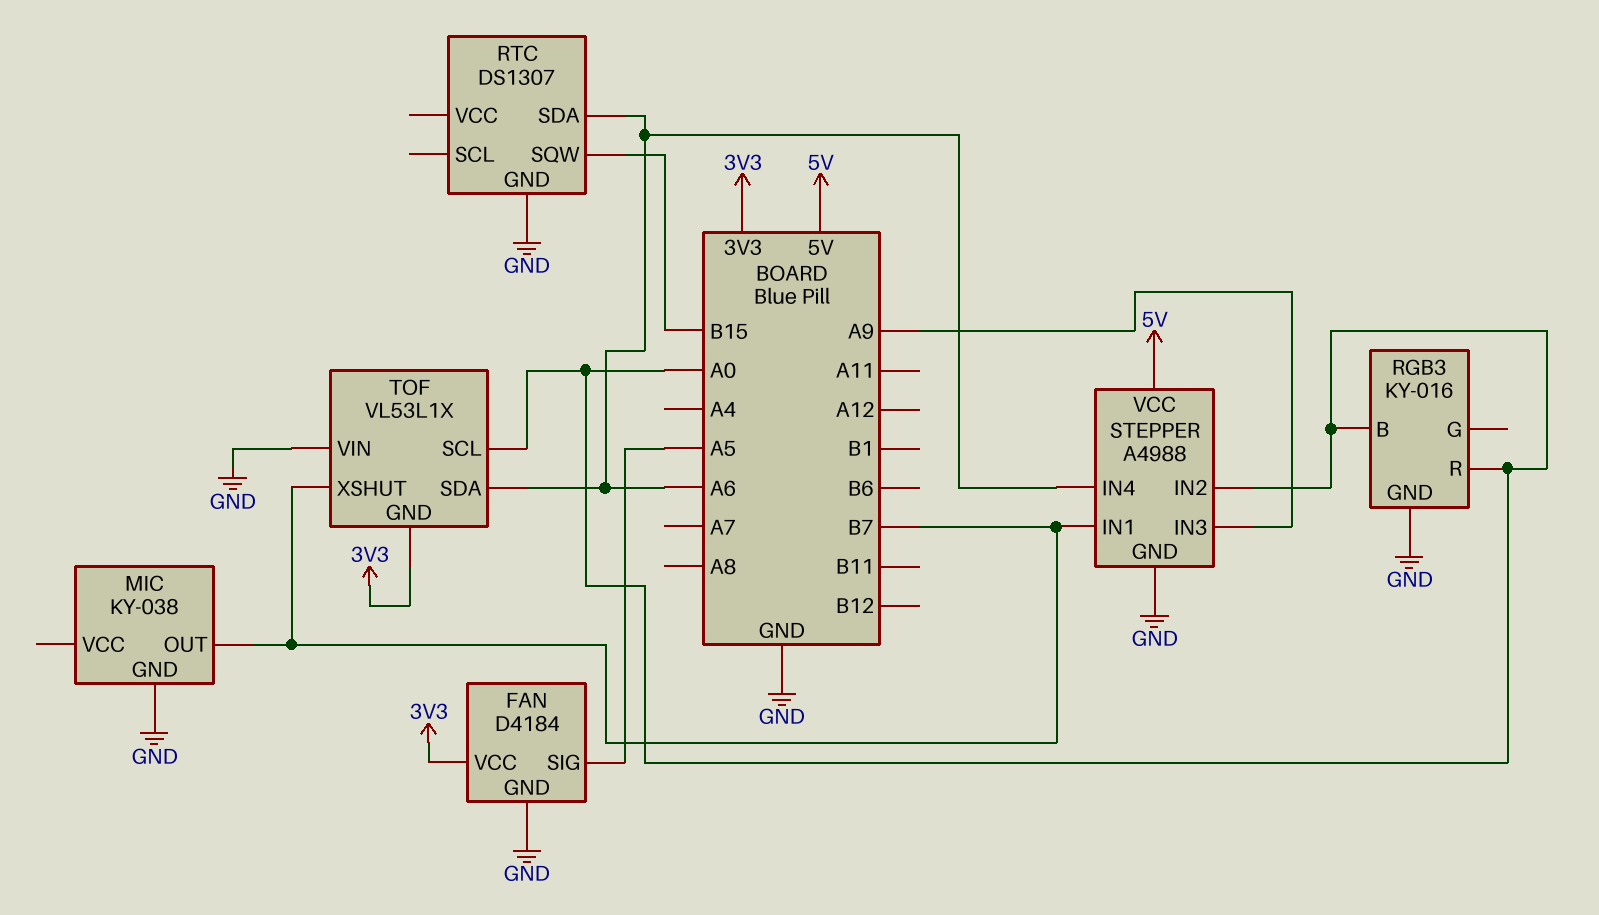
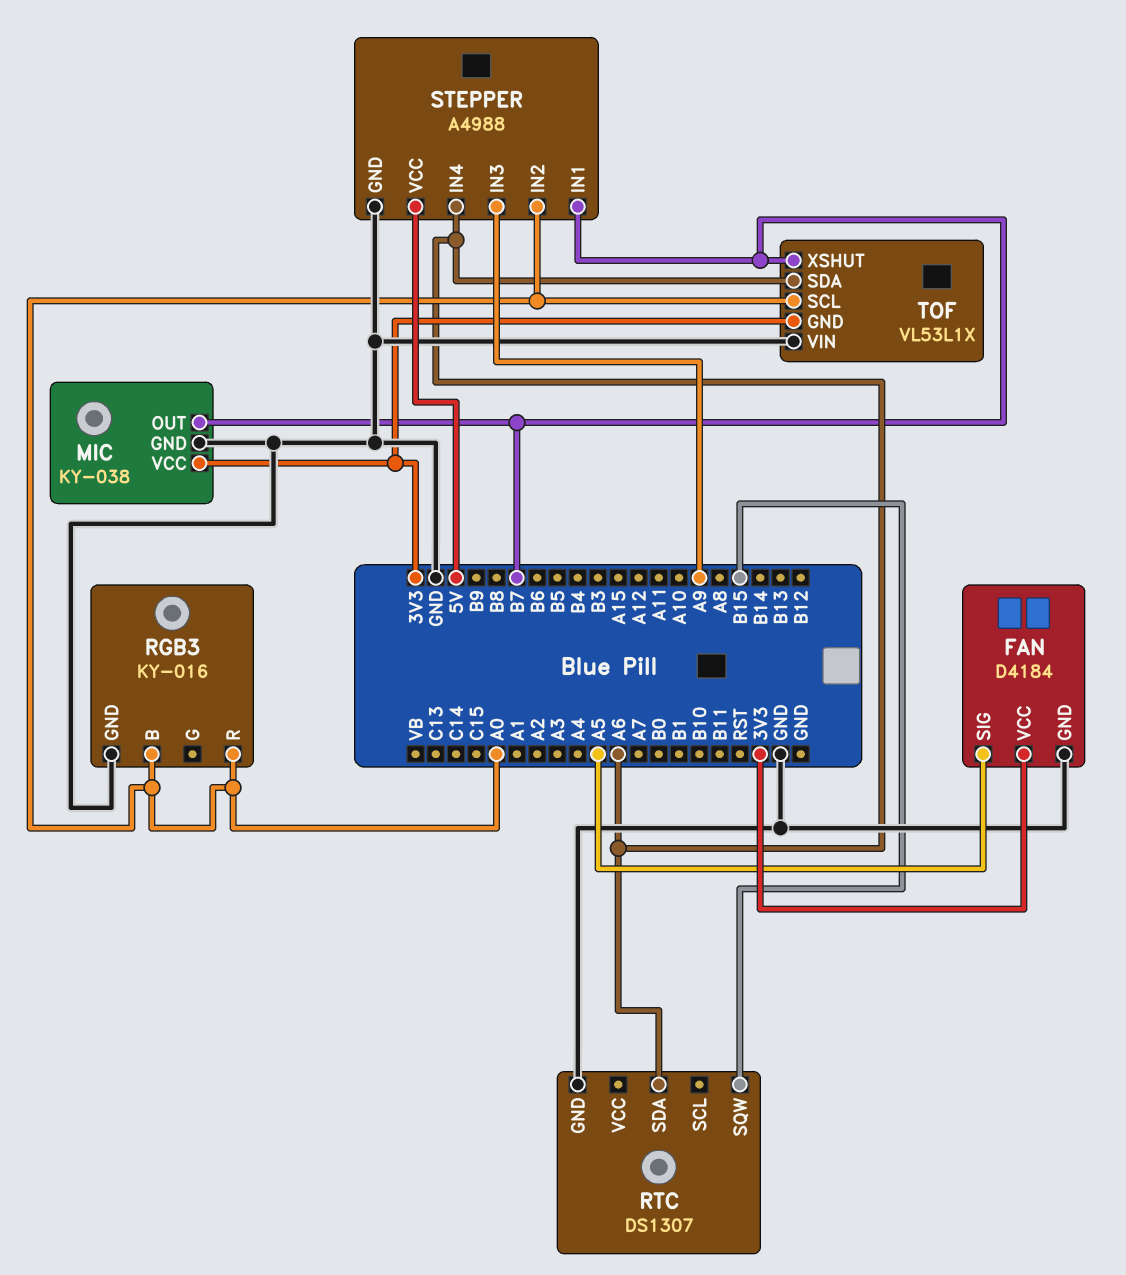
MIC pin VCC: none -> 3V3

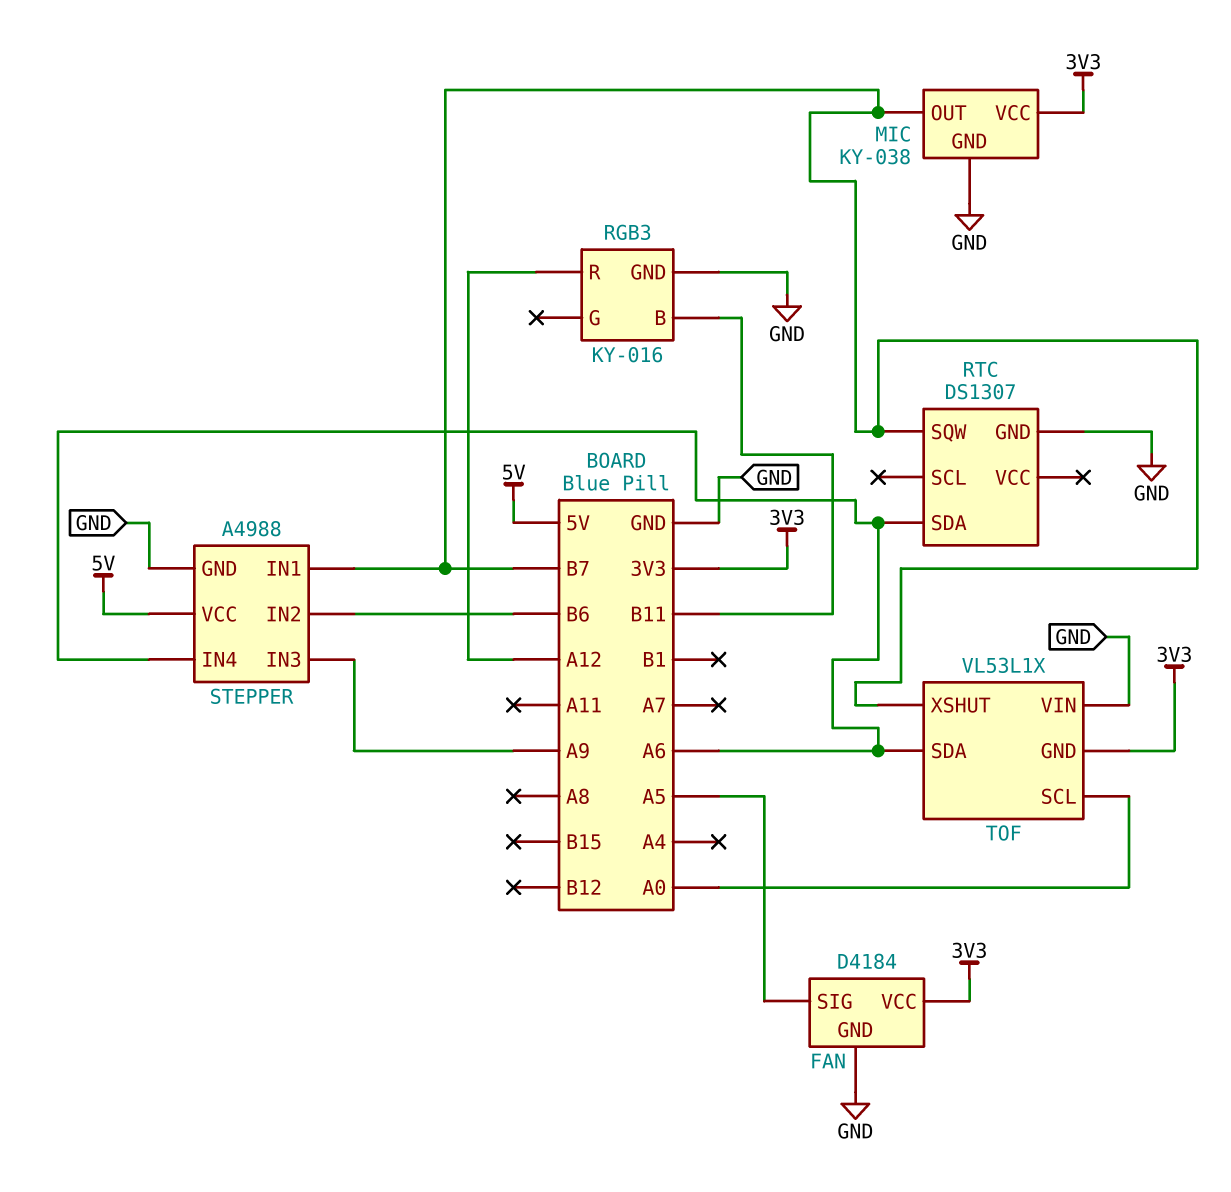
RGB3 pin B: A0 -> B11
RGB3 pin R: A0 -> A12
RTC pin SQW: B15 -> B7
STEPPER pin IN2: A0 -> B6

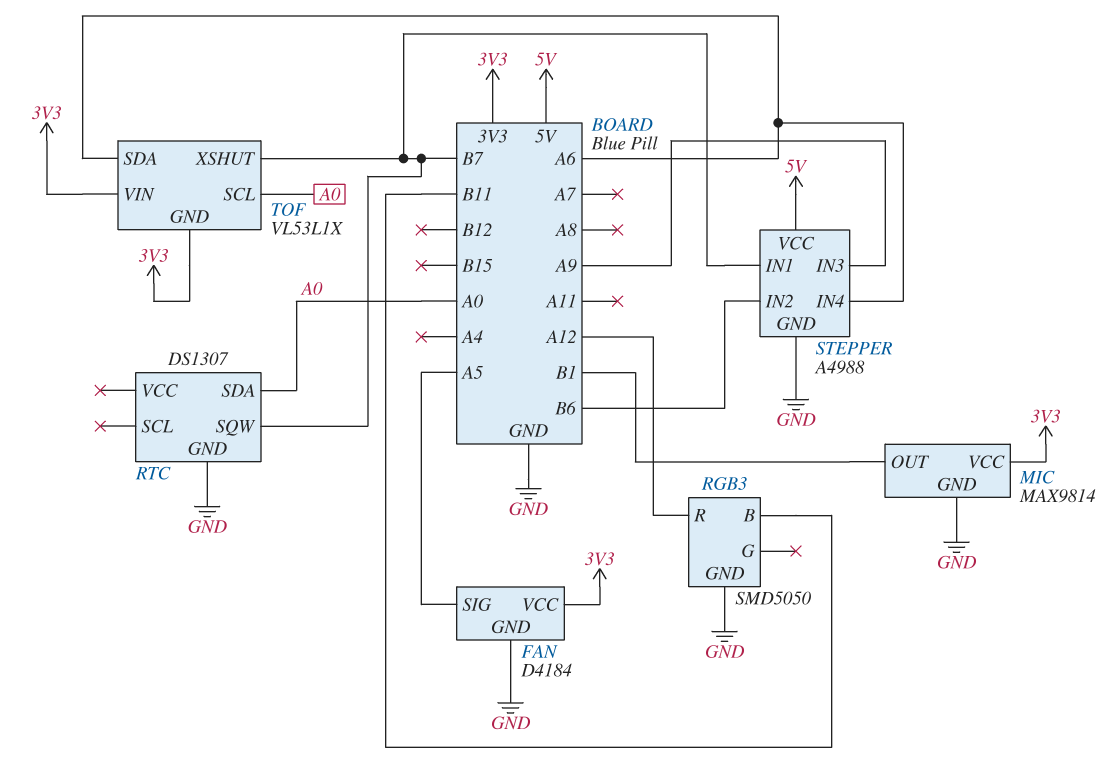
MIC: KY-038 -> MAX9814
MIC pin OUT: B7 -> B1
RGB3: KY-016 -> SMD5050
RTC pin SDA: A6 -> A0
TOF pin VIN: GND -> 3V3

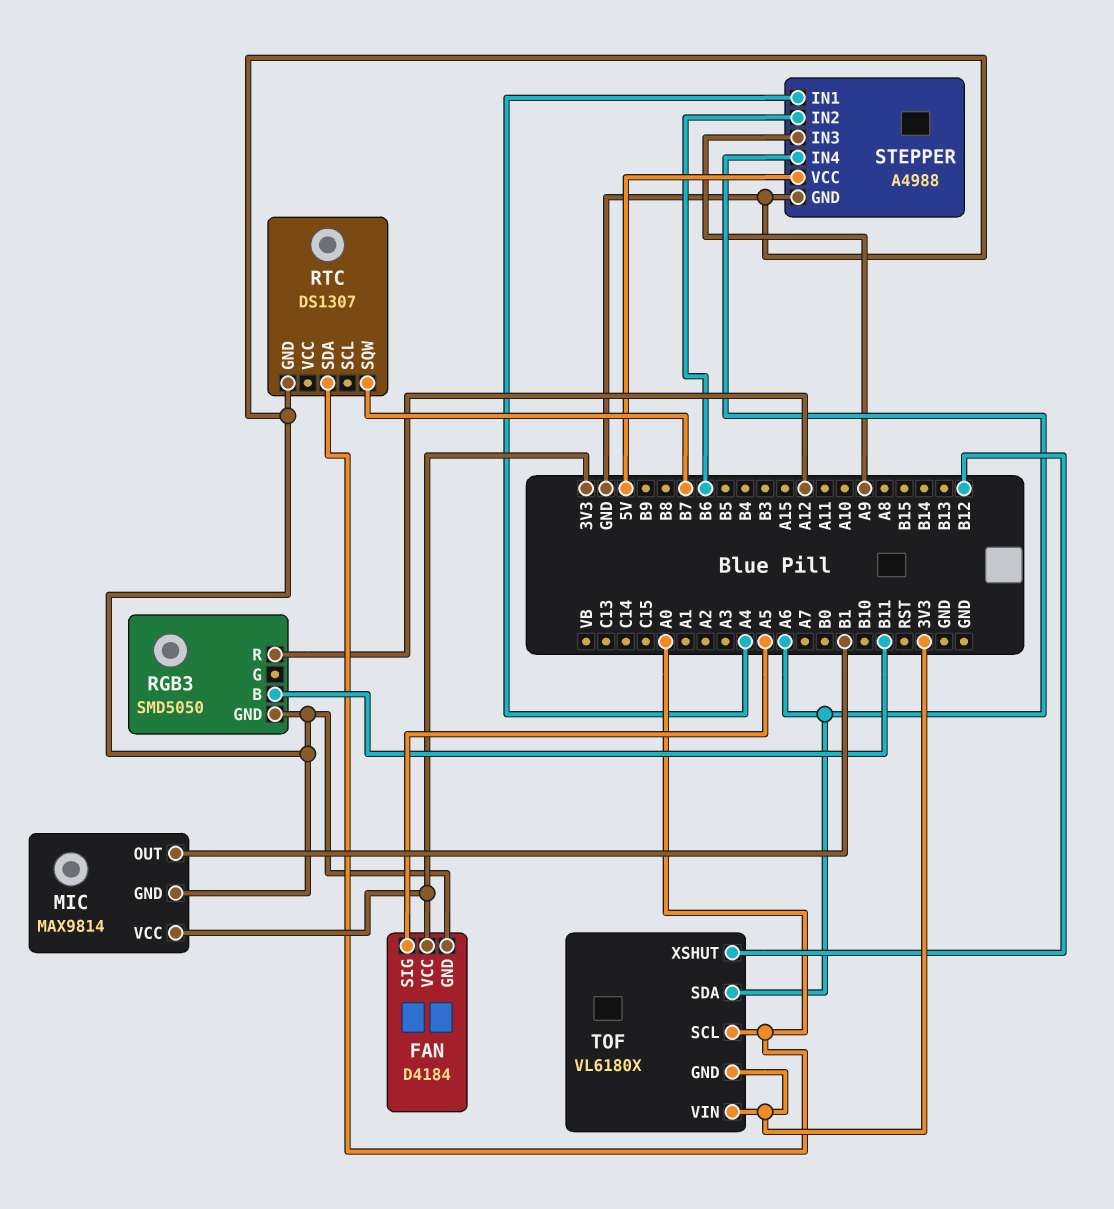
STEPPER pin IN1: B7 -> A4
TOF: VL53L1X -> VL6180X
TOF pin XSHUT: B7 -> B12

